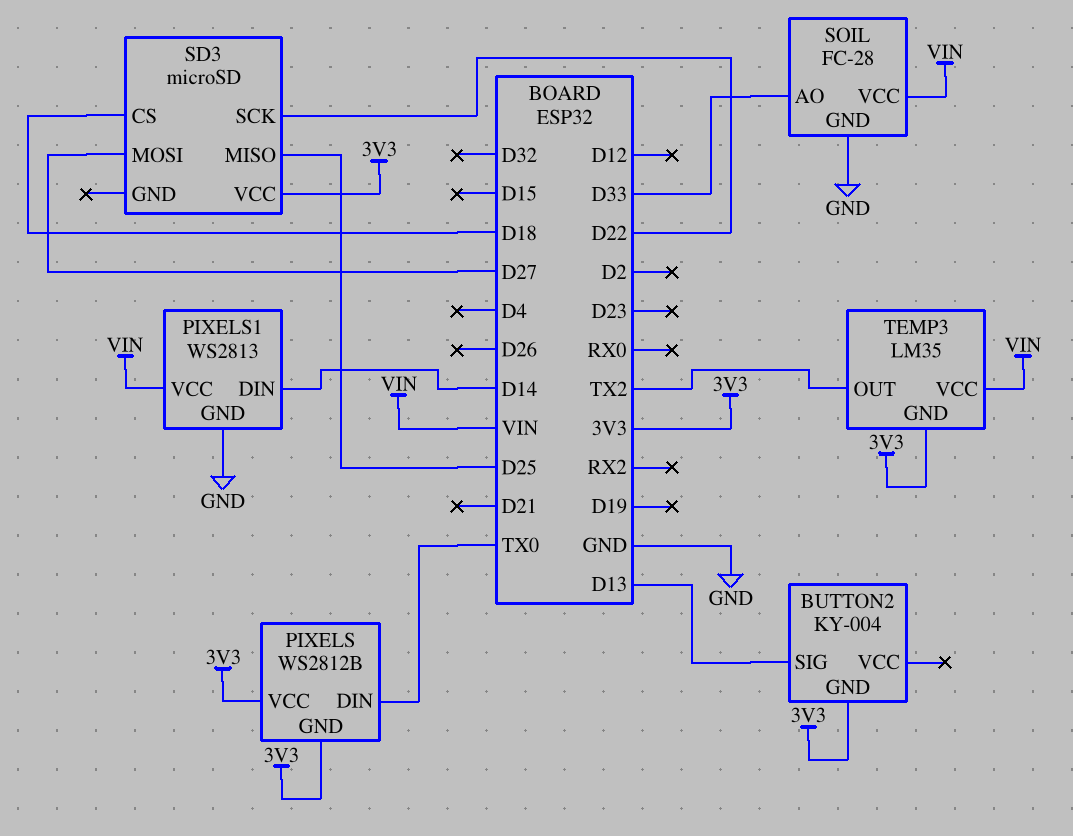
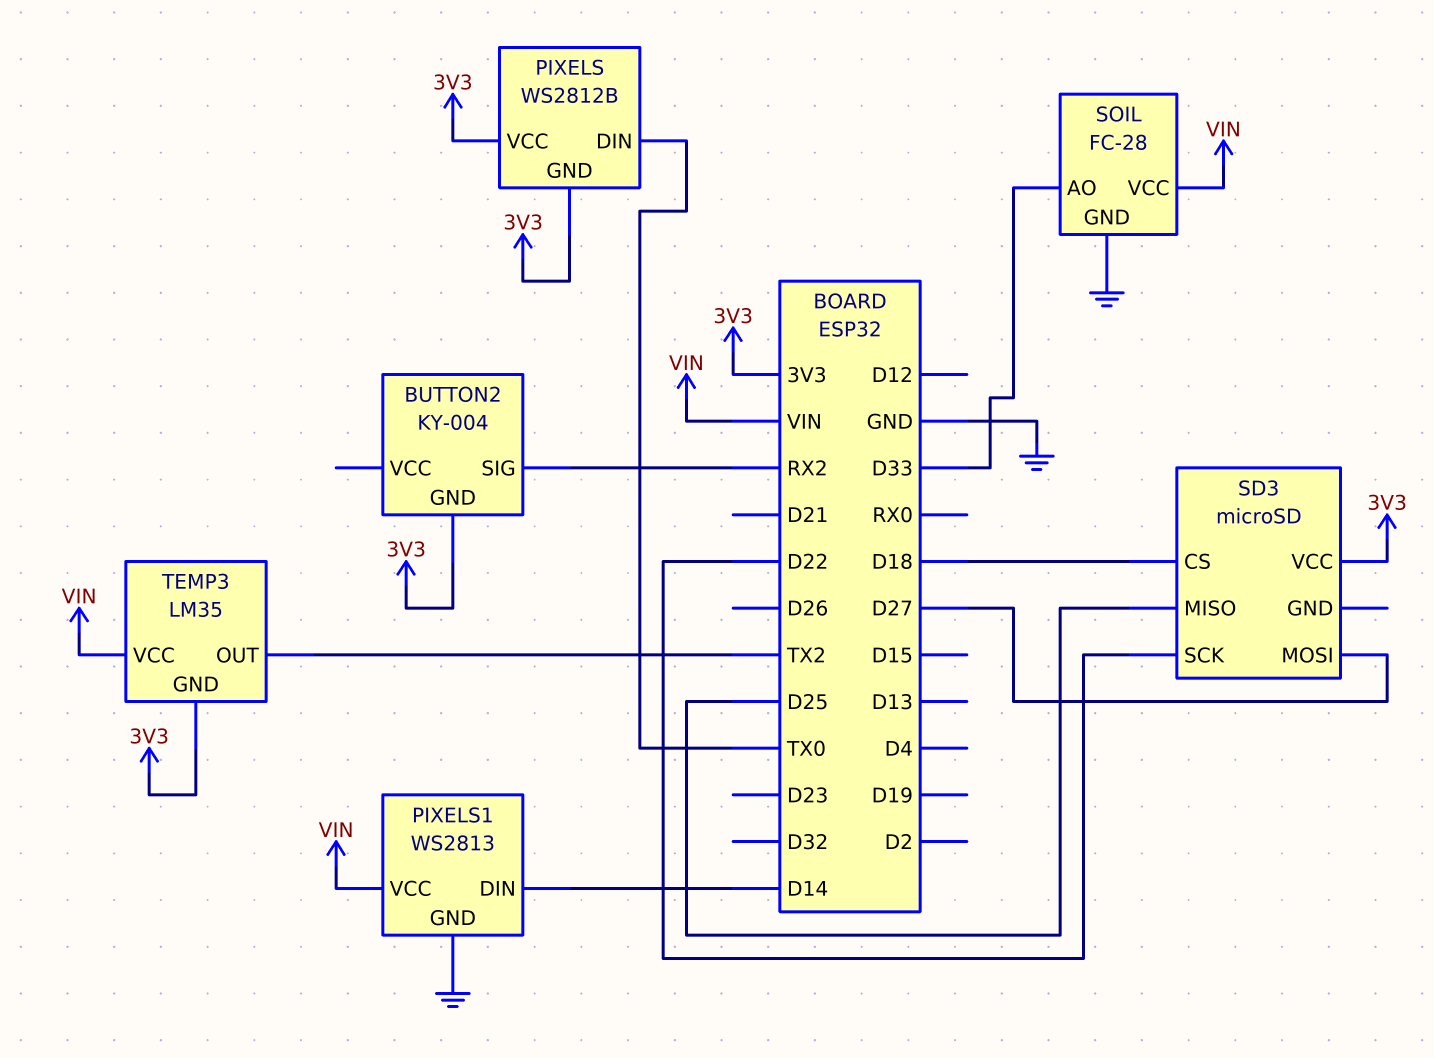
BUTTON2 pin SIG: D13 -> RX2

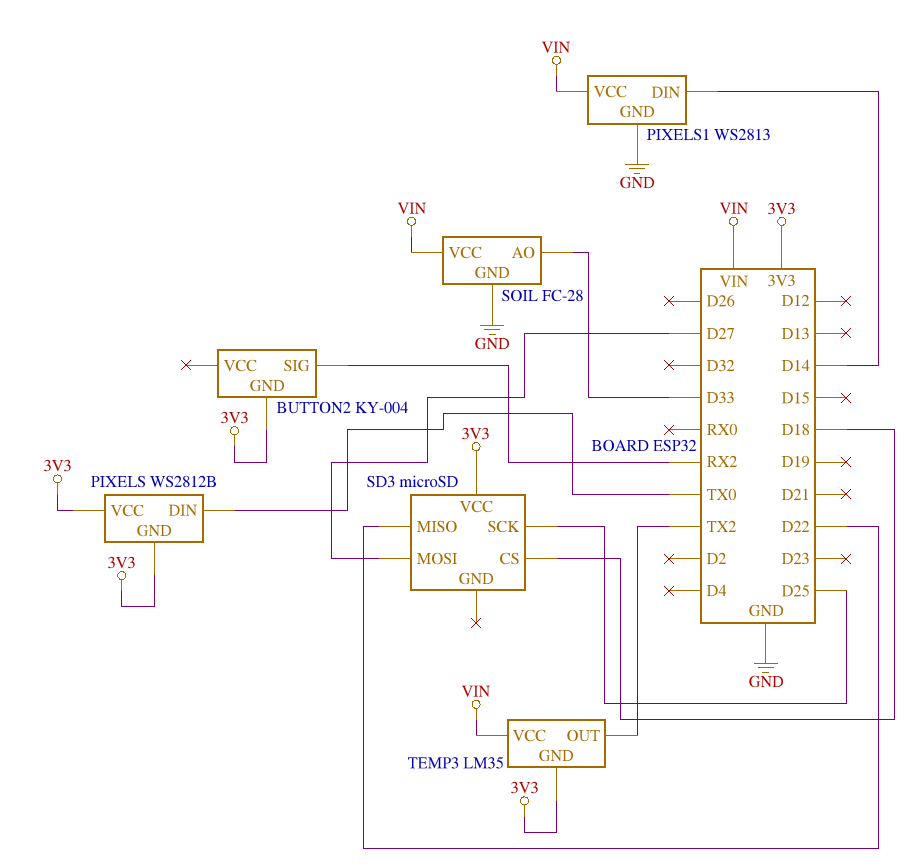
SD3 pin MISO: D25 -> D22
SD3 pin SCK: D22 -> D25

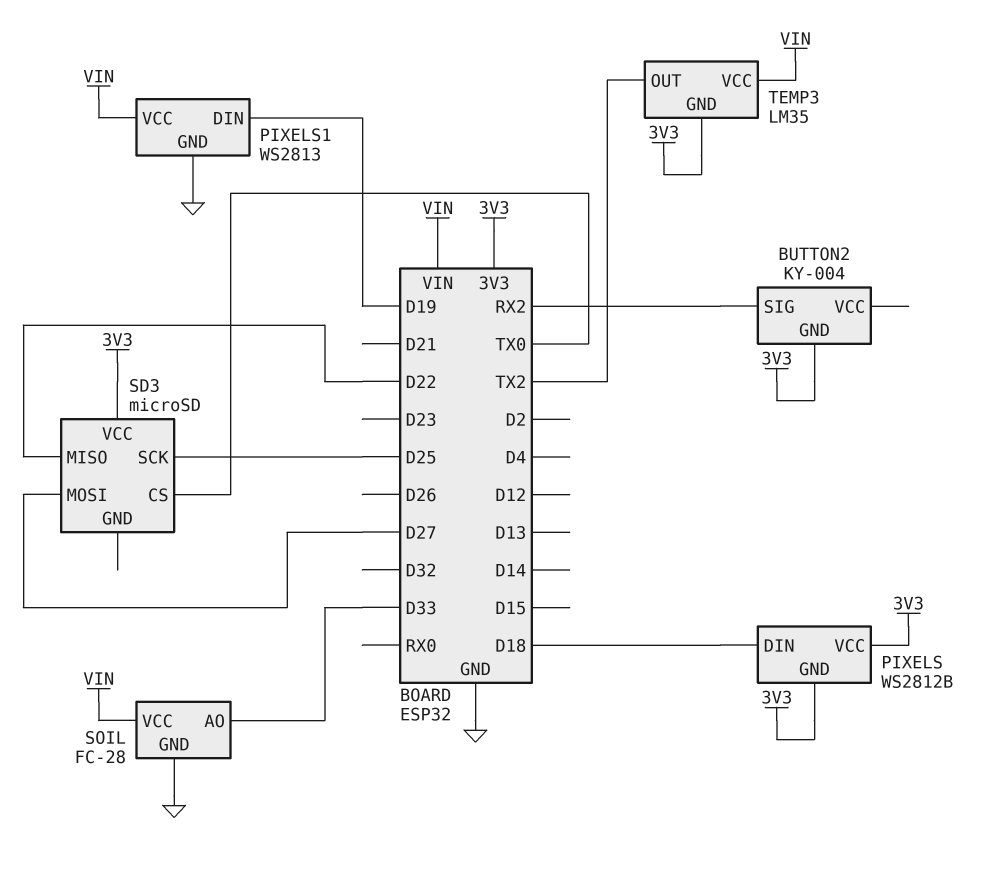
PIXELS pin DIN: TX0 -> D18
PIXELS1 pin DIN: D14 -> D19
SD3 pin CS: D18 -> TX0

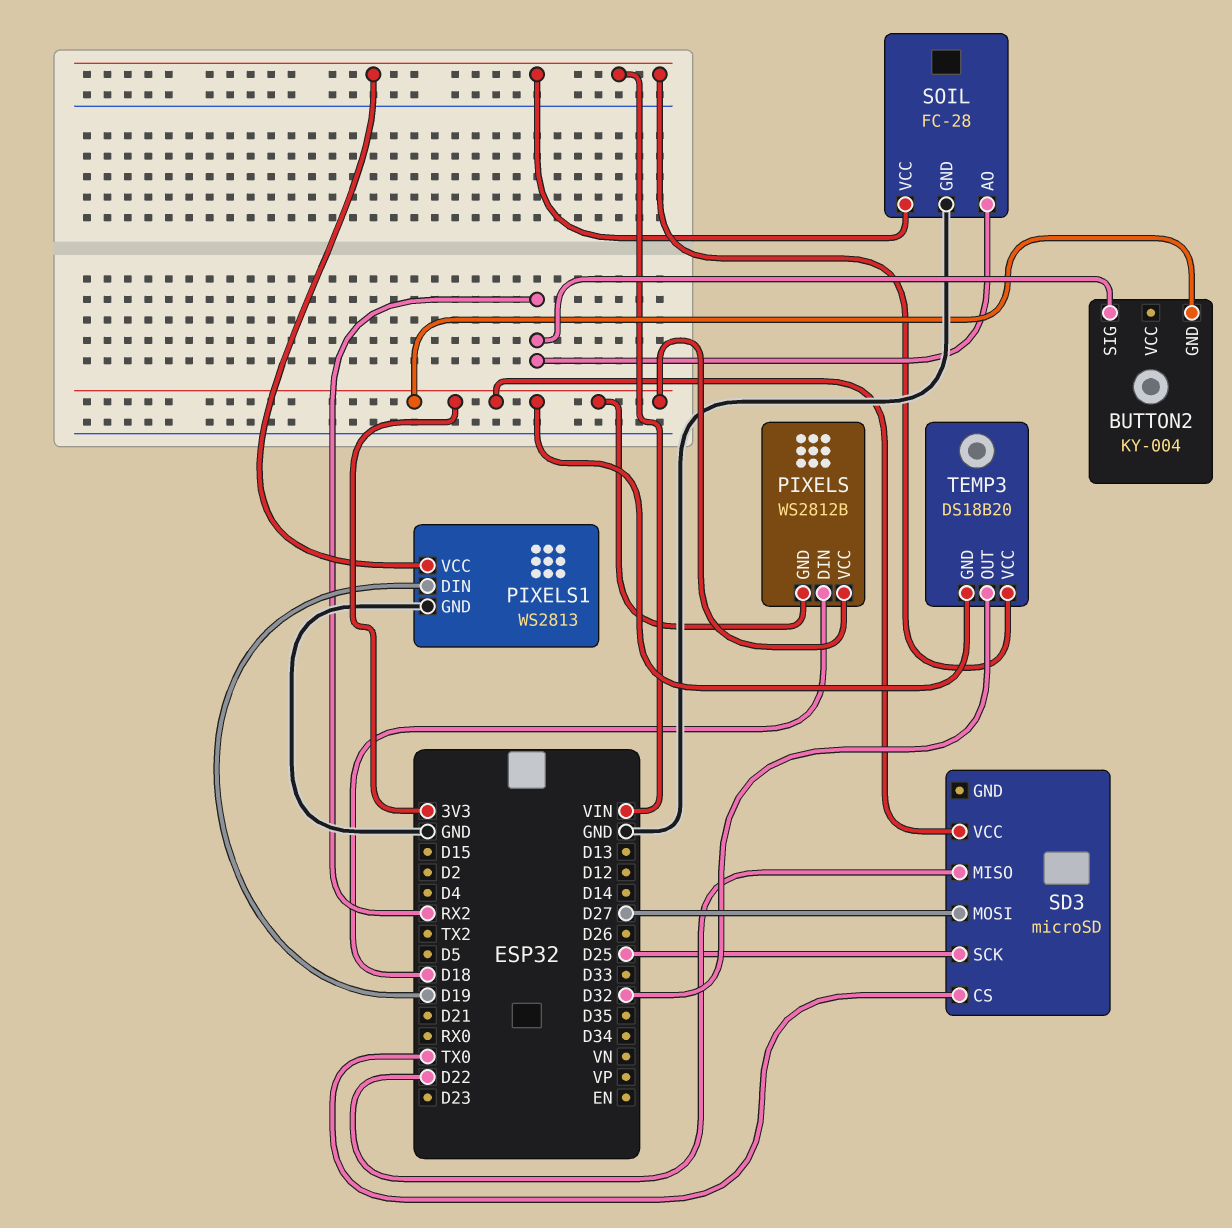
SOIL pin AO: D33 -> RX2
TEMP3: LM35 -> DS18B20
TEMP3 pin OUT: TX2 -> D32

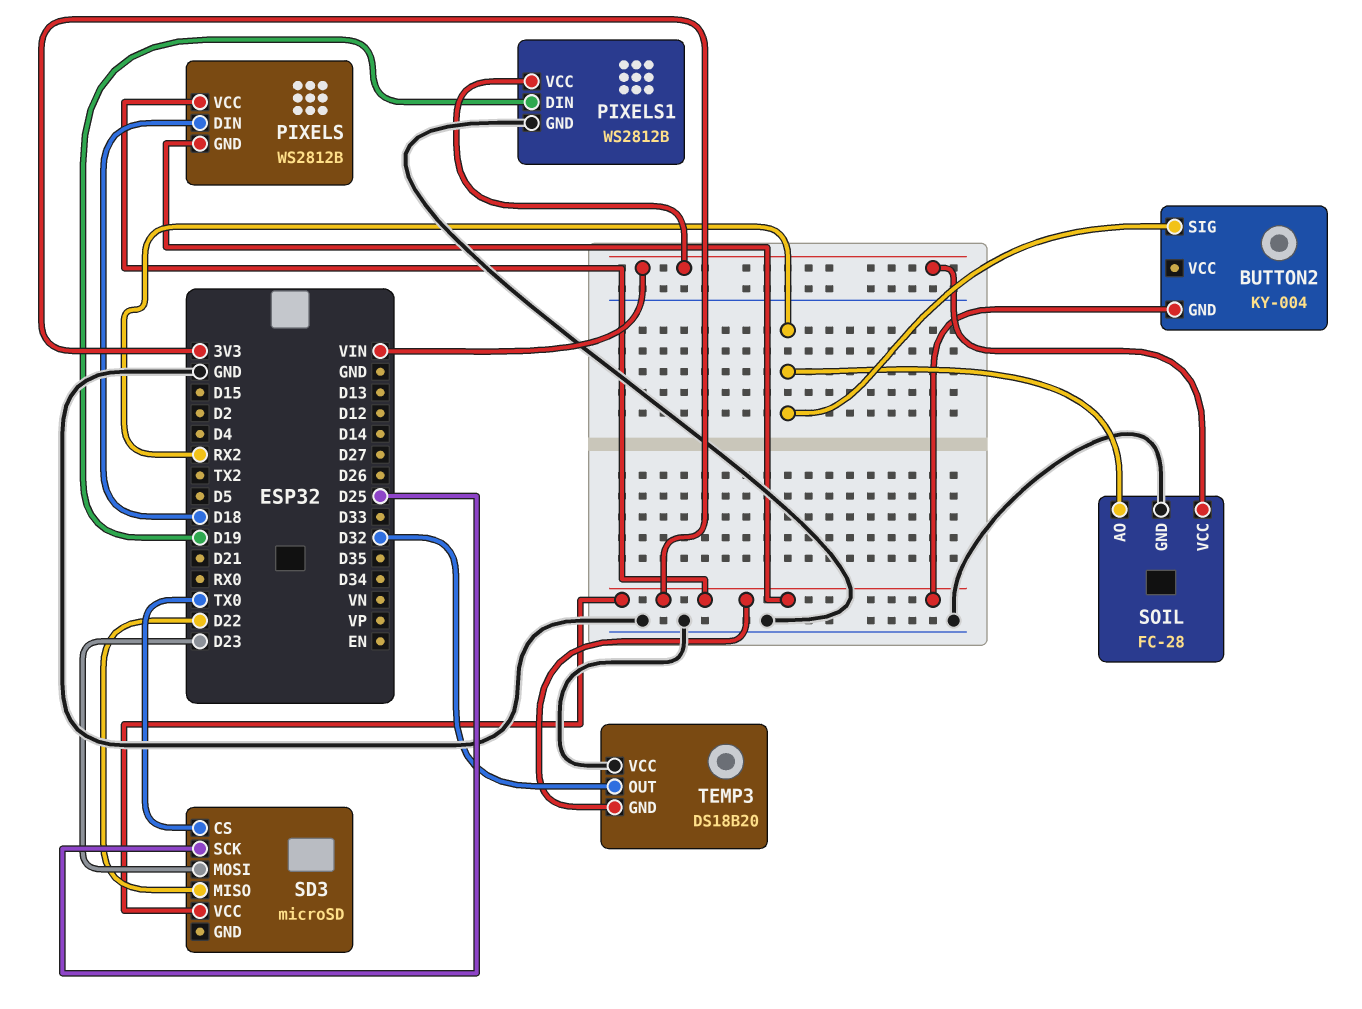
PIXELS1: WS2813 -> WS2812B
SD3 pin MOSI: D27 -> D23
TEMP3 pin VCC: VIN -> GND

